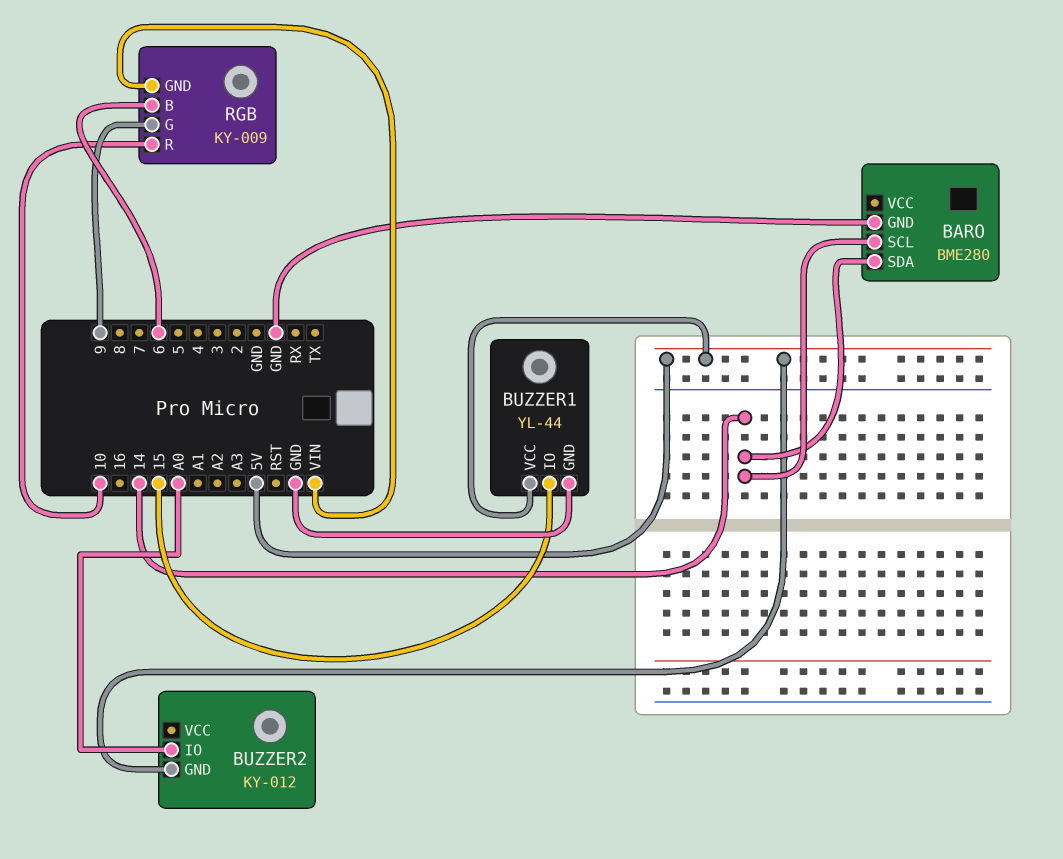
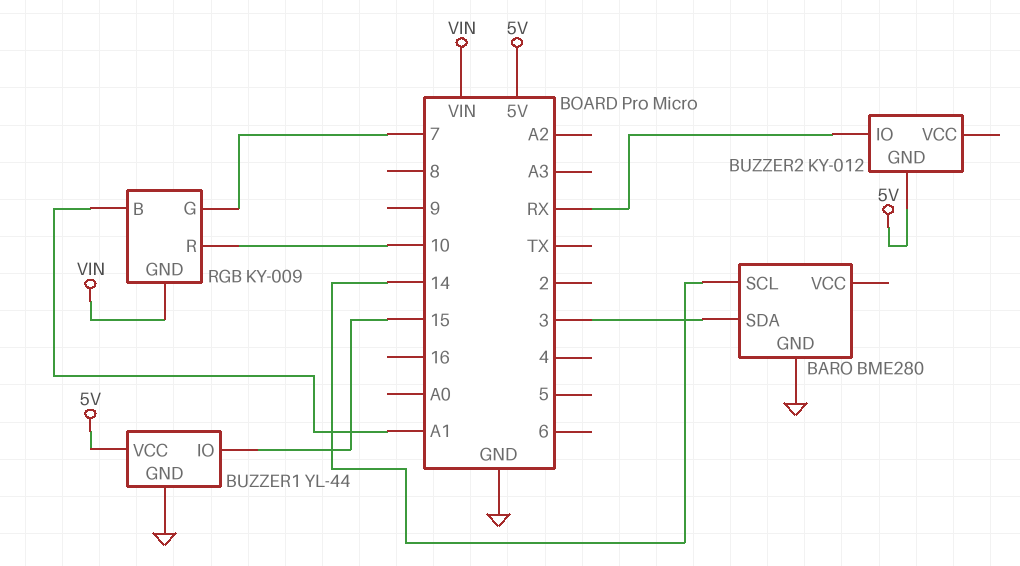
BARO pin SDA: 14 -> 3
BUZZER2 pin IO: A0 -> RX
RGB pin B: 6 -> A1
RGB pin G: 9 -> 7

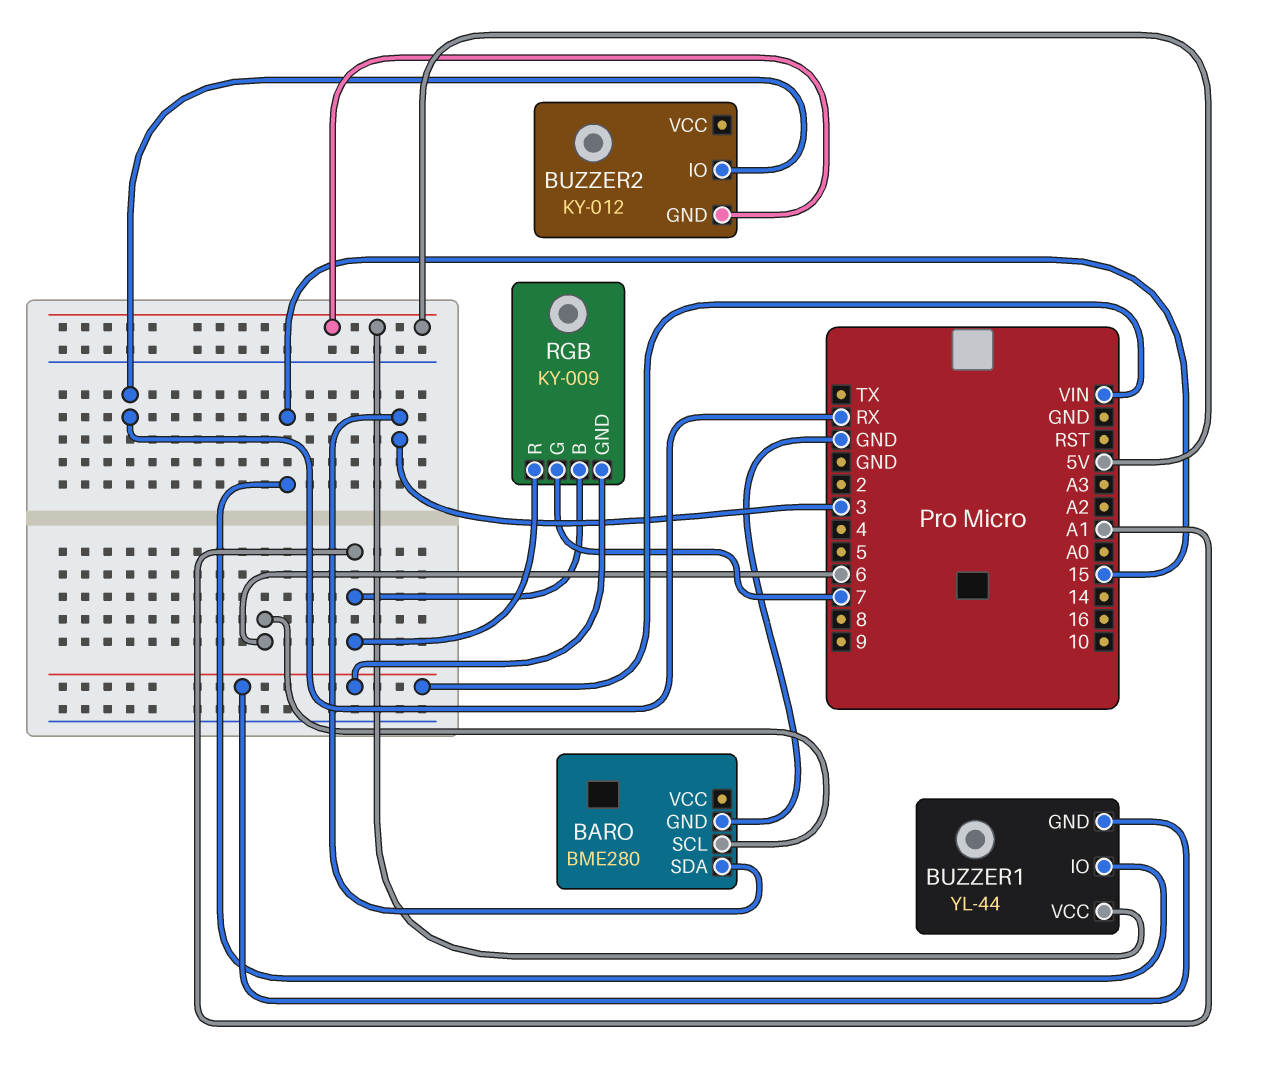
BARO pin SCL: 14 -> 6
BUZZER1 pin GND: GND -> VIN
RGB pin R: 10 -> A1

